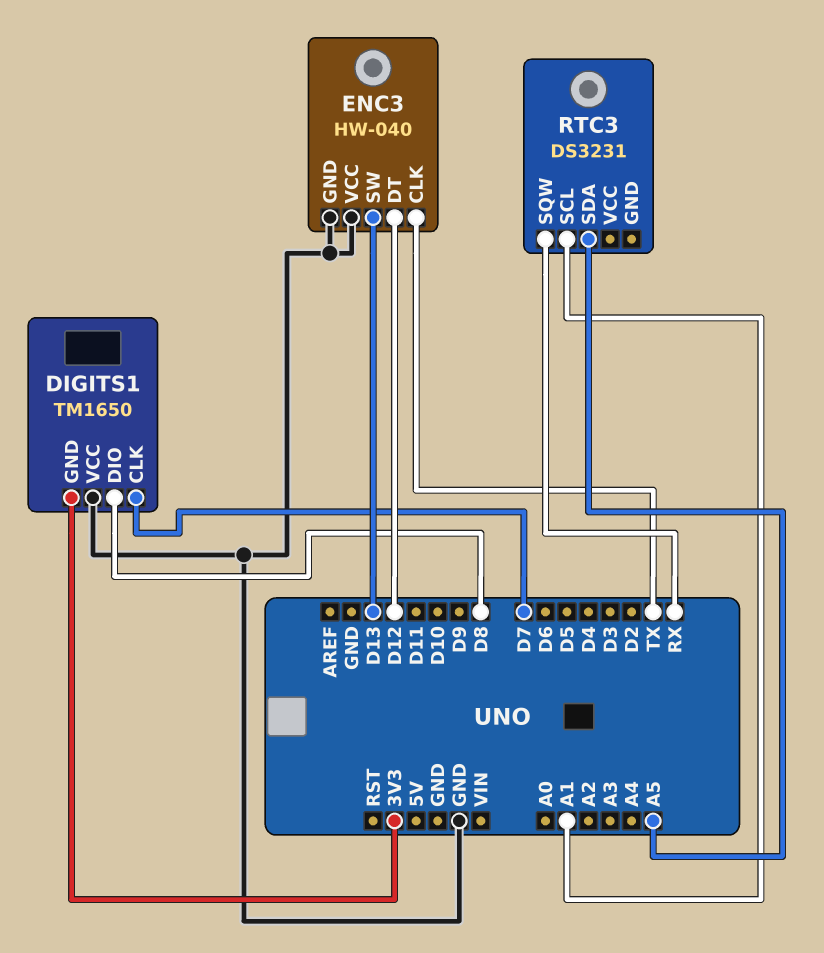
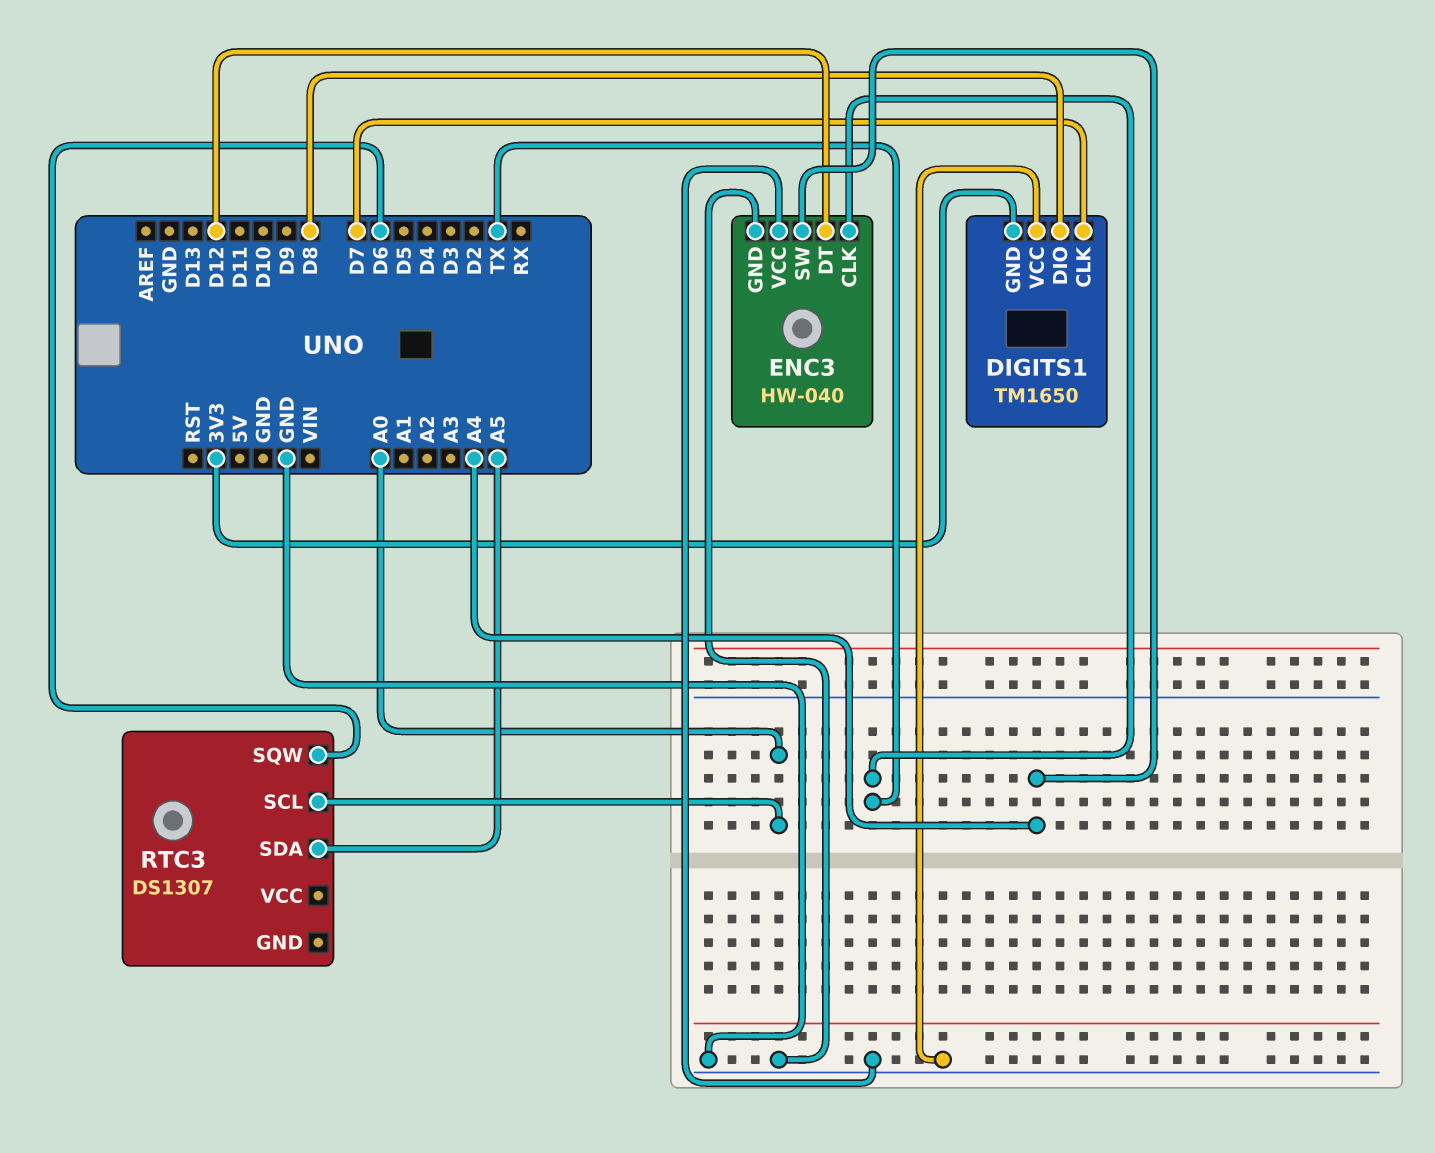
ENC3 pin SW: D13 -> A4
RTC3: DS3231 -> DS1307
RTC3 pin SCL: A1 -> A0
RTC3 pin SQW: RX -> D6

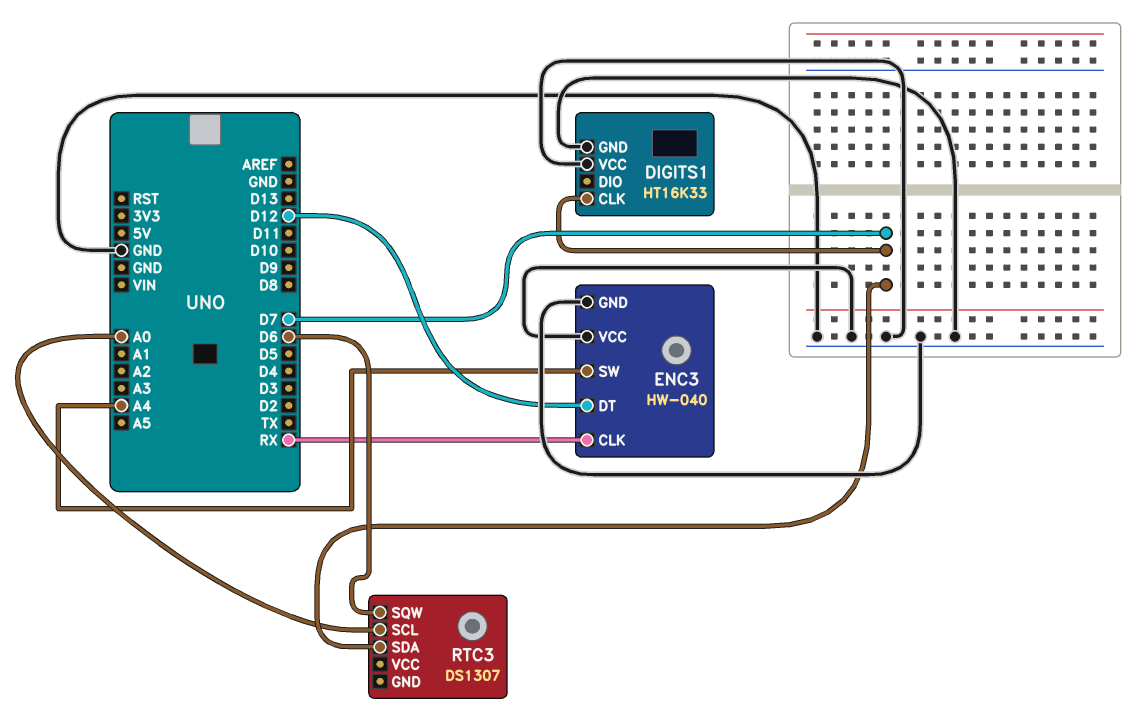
DIGITS1: TM1650 -> HT16K33
DIGITS1 pin DIO: D8 -> none
DIGITS1 pin GND: 3V3 -> GND
ENC3 pin CLK: TX -> RX
RTC3 pin SDA: A5 -> D7

